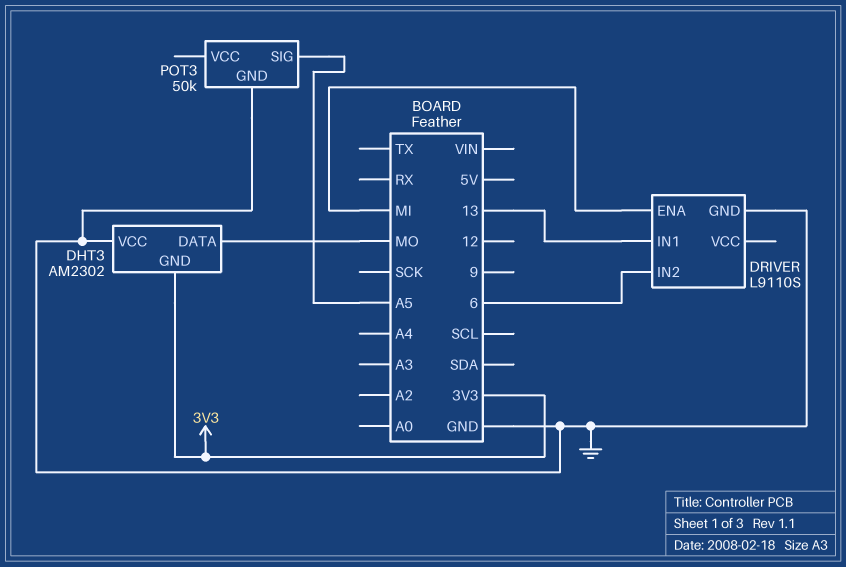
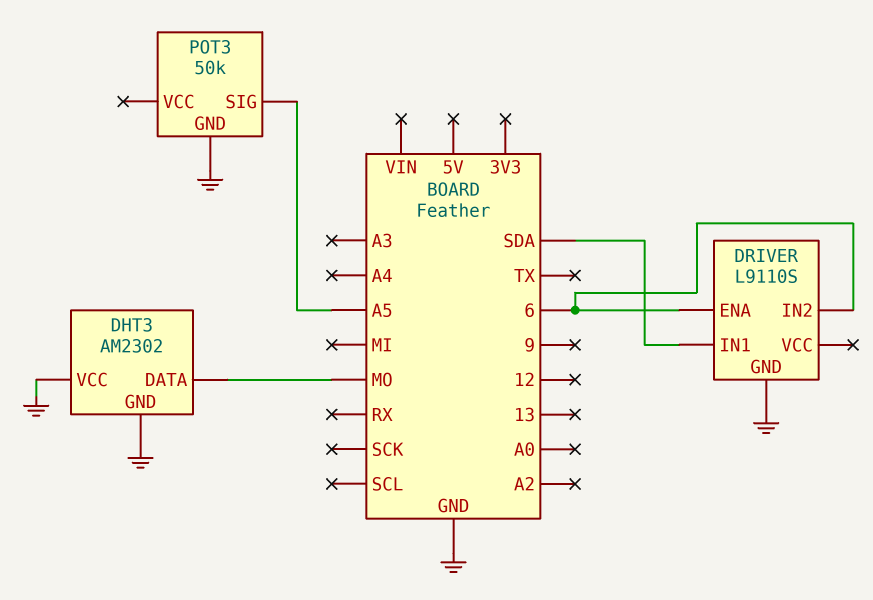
DHT3 pin GND: 3V3 -> GND
DRIVER pin ENA: MI -> 6
DRIVER pin IN1: 13 -> SDA

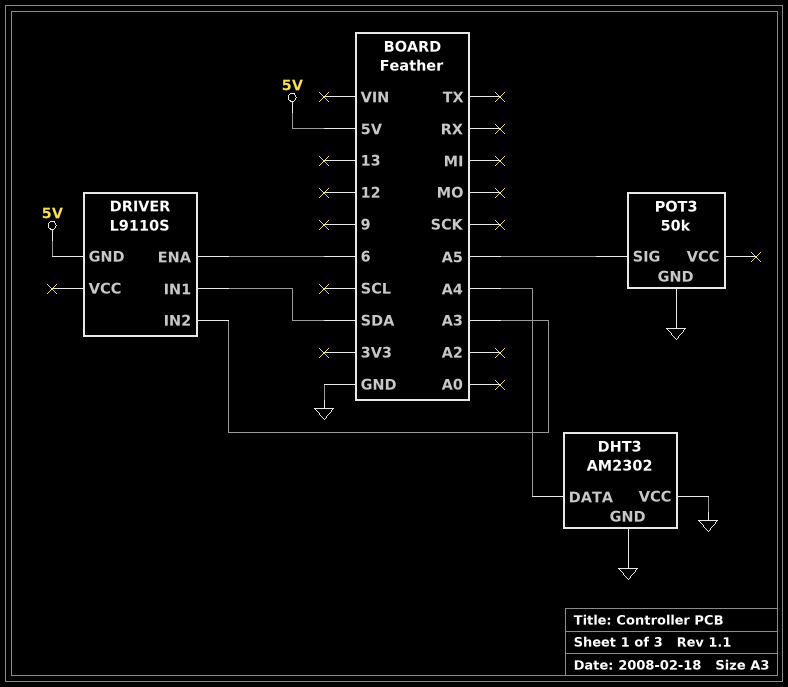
DHT3 pin DATA: MO -> A4
DRIVER pin GND: GND -> 5V
DRIVER pin IN2: 6 -> A3

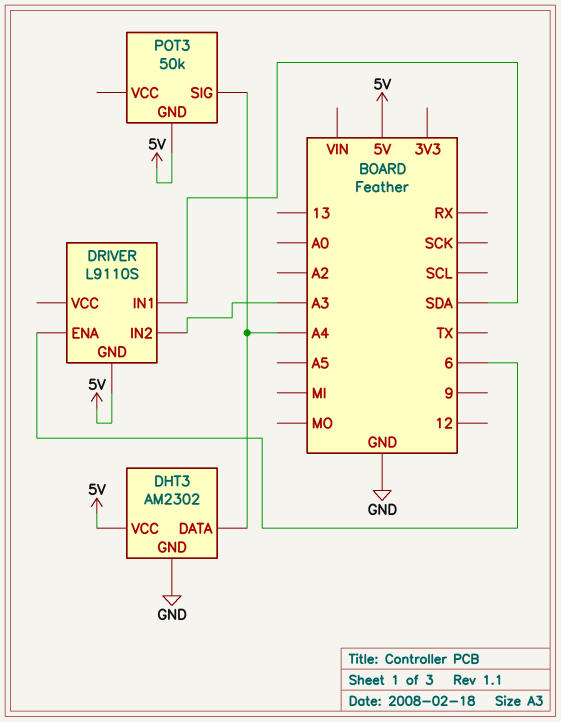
DHT3 pin VCC: GND -> 5V
POT3 pin GND: GND -> 5V
POT3 pin SIG: A5 -> A4

